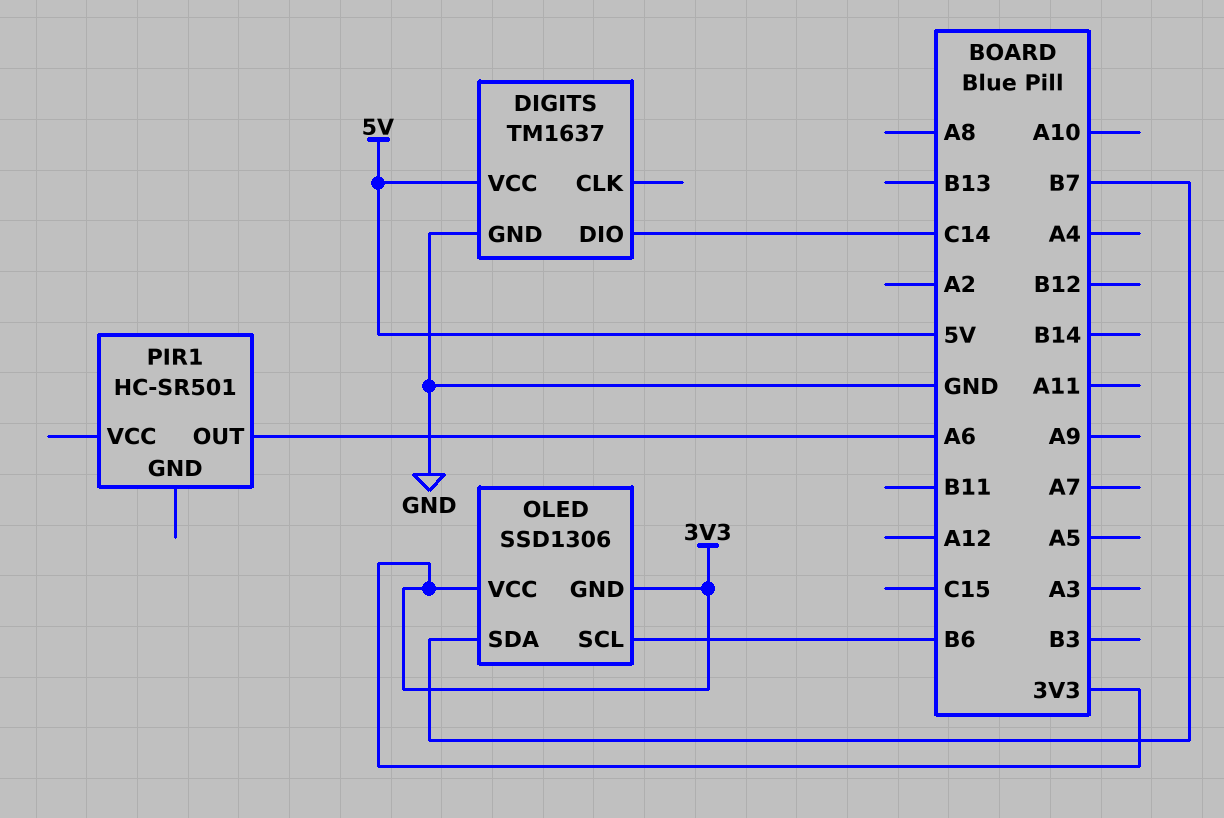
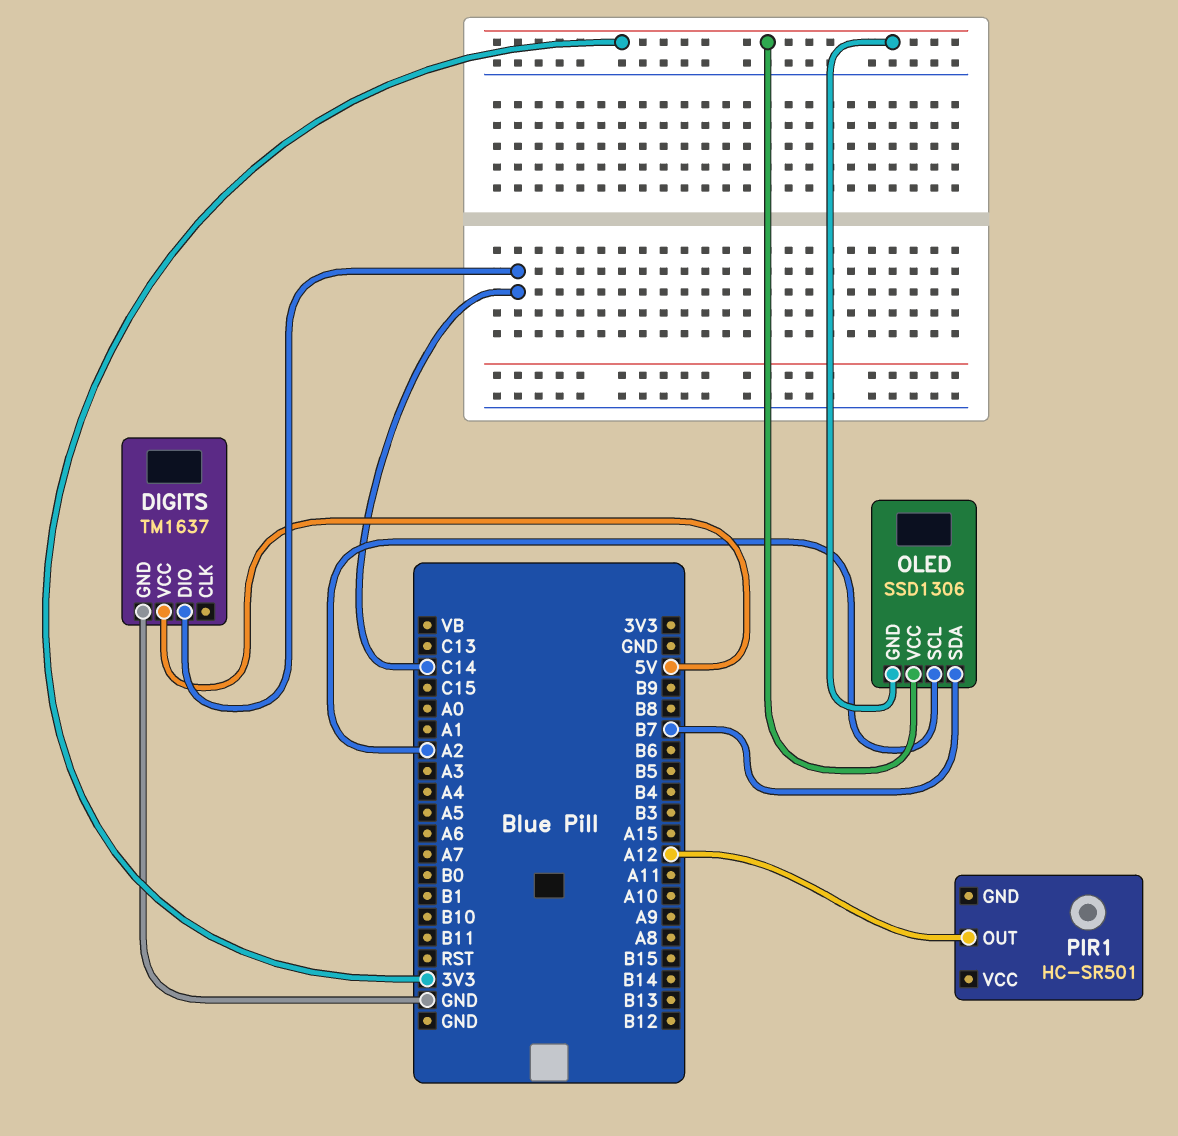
OLED pin SCL: B6 -> A2
PIR1 pin OUT: A6 -> A12

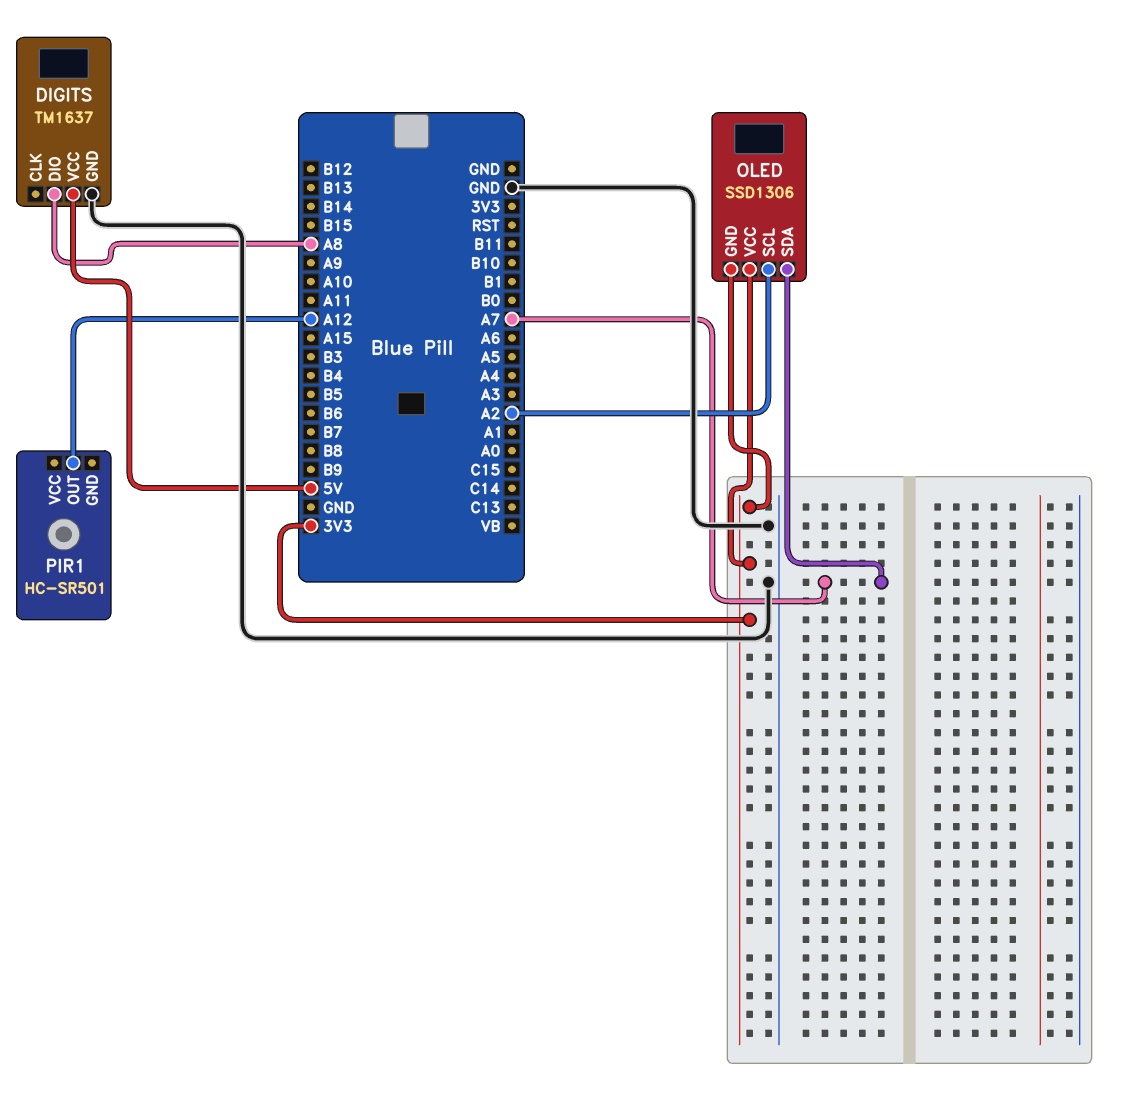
DIGITS pin DIO: C14 -> A8
OLED pin SDA: B7 -> A7

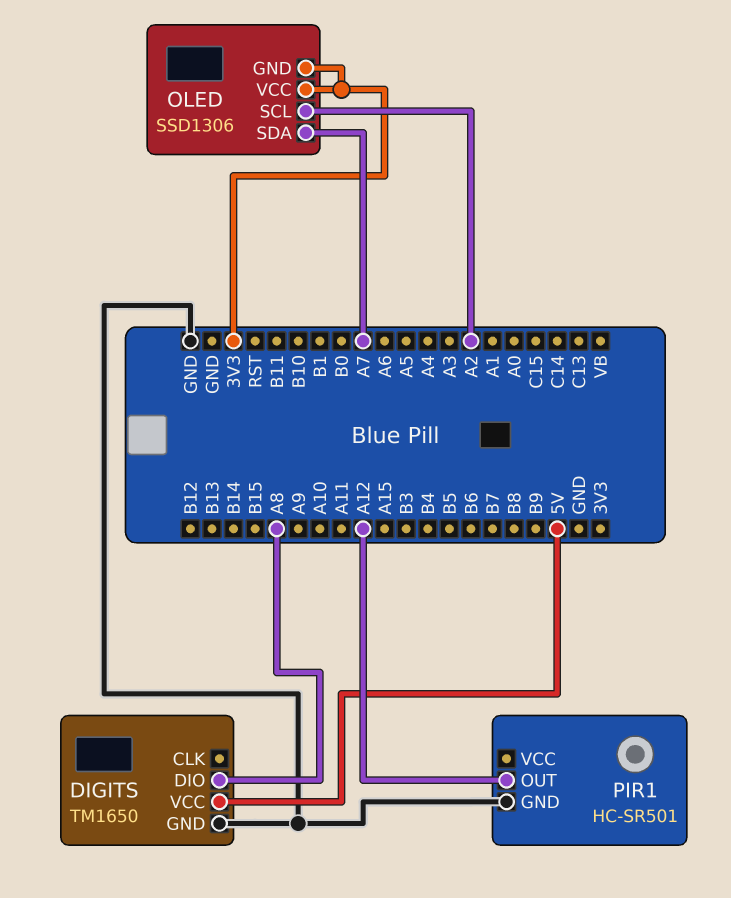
DIGITS: TM1637 -> TM1650
PIR1 pin GND: none -> GND

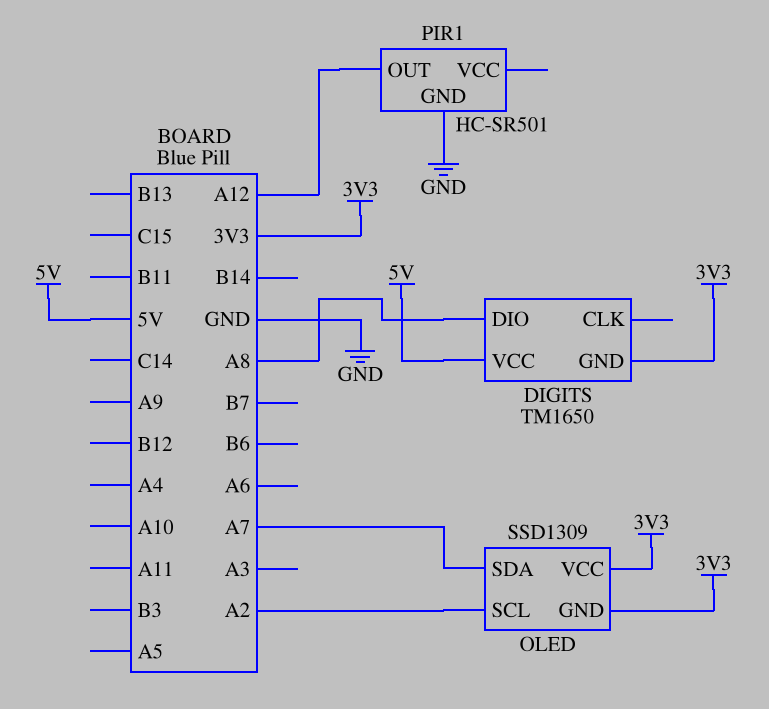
DIGITS pin GND: GND -> 3V3
OLED: SSD1306 -> SSD1309

